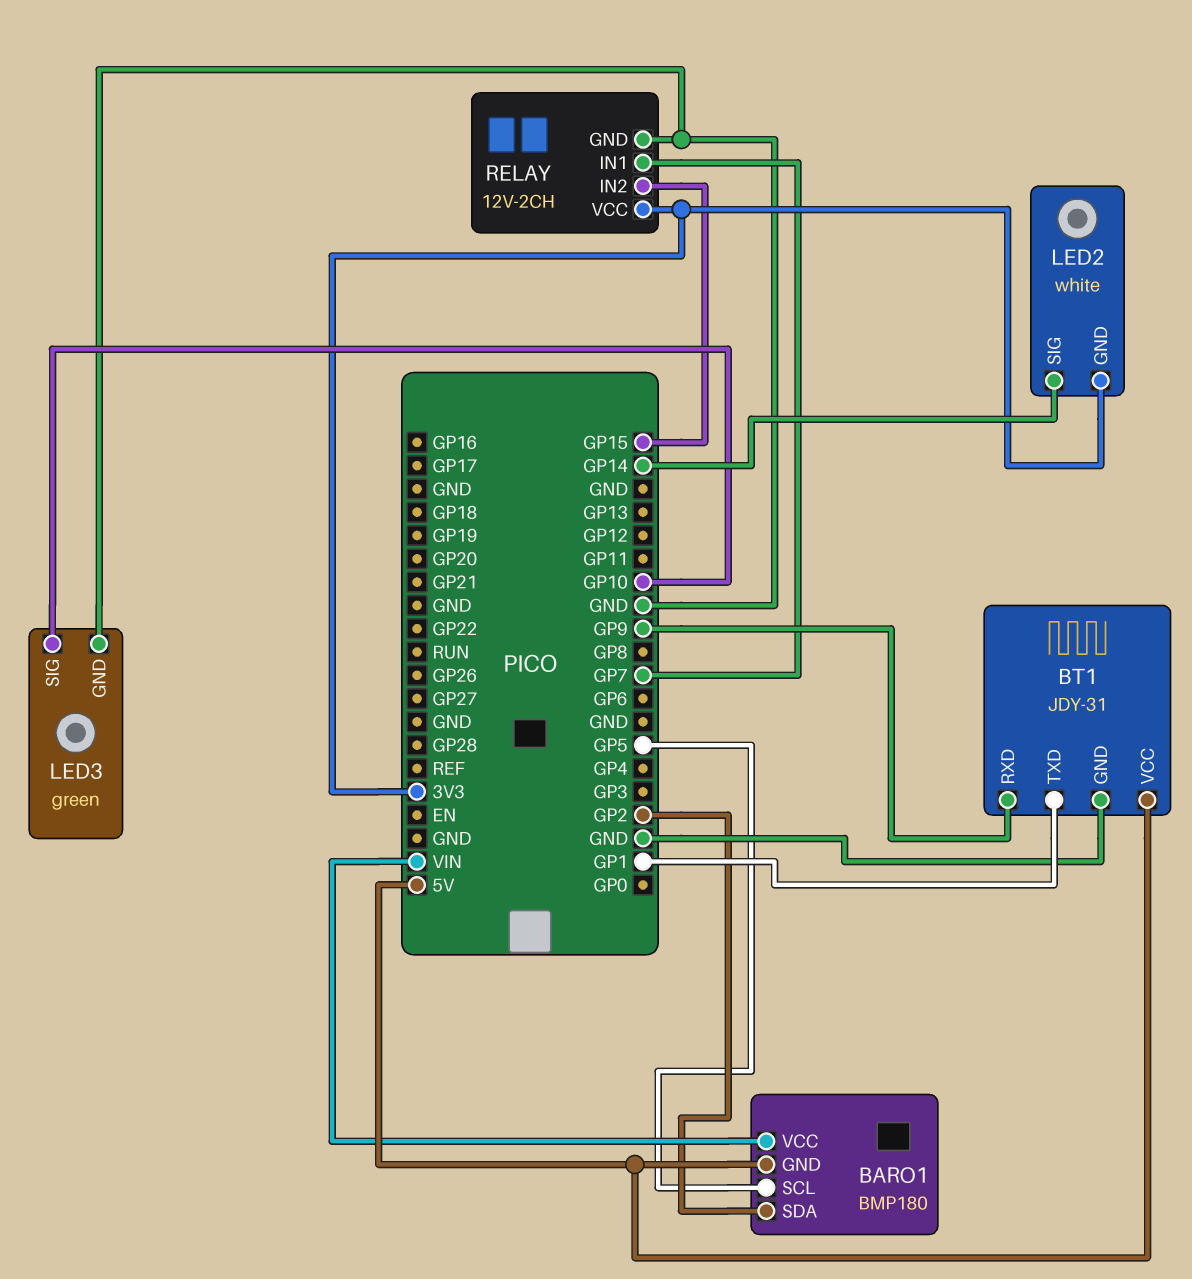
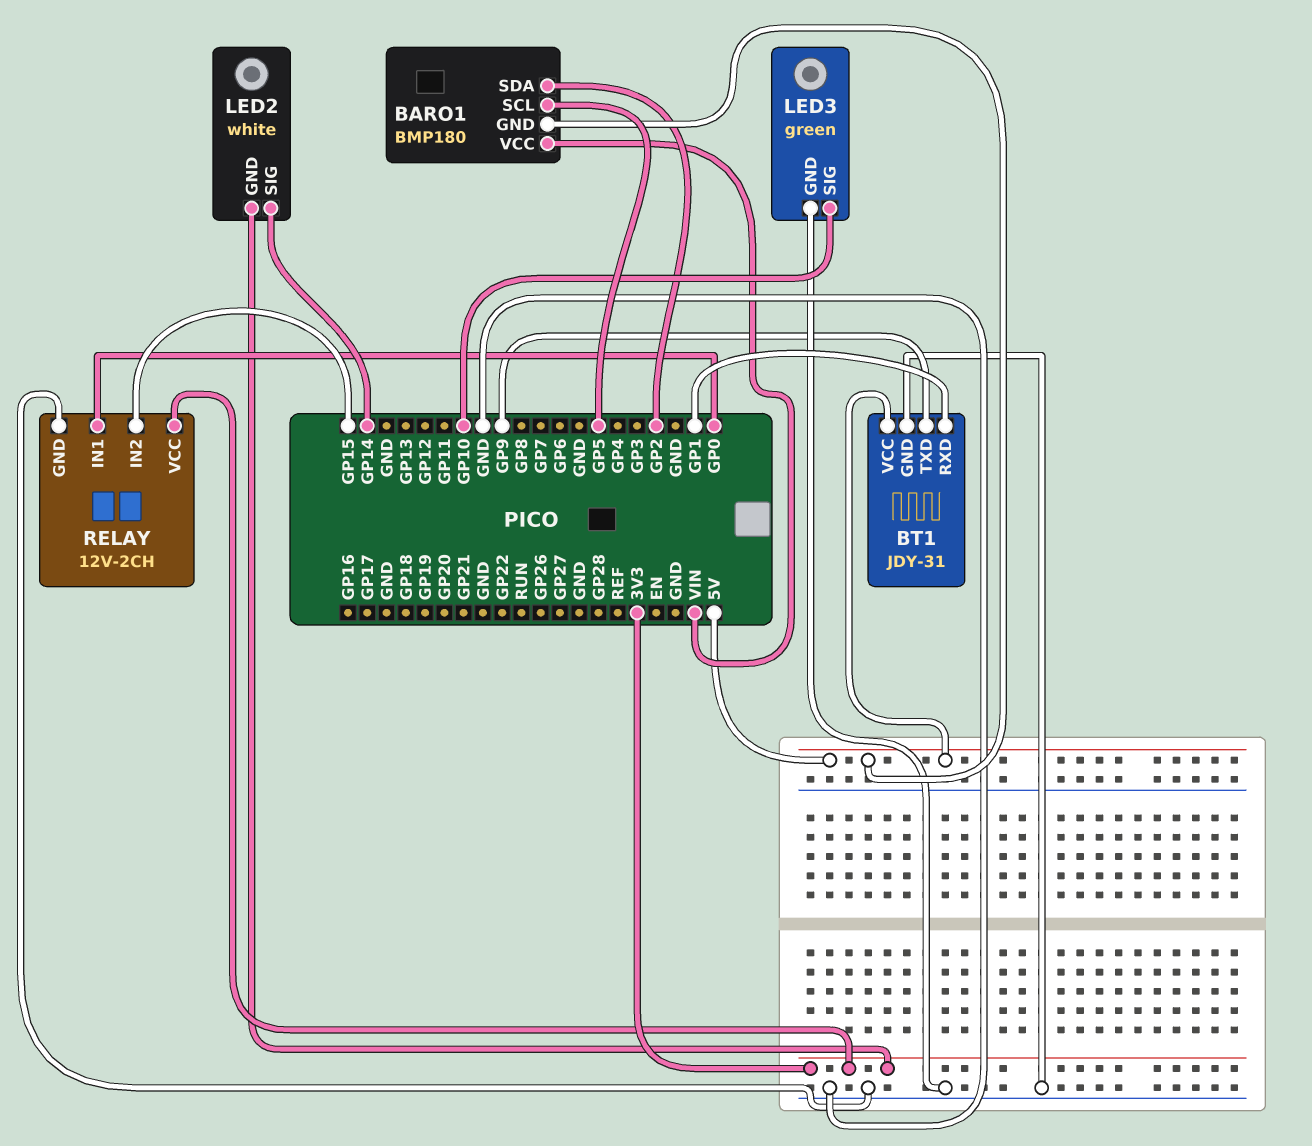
BT1 pin RXD: GP9 -> GP1
BT1 pin TXD: GP1 -> GP9
RELAY pin IN1: GP7 -> GP0

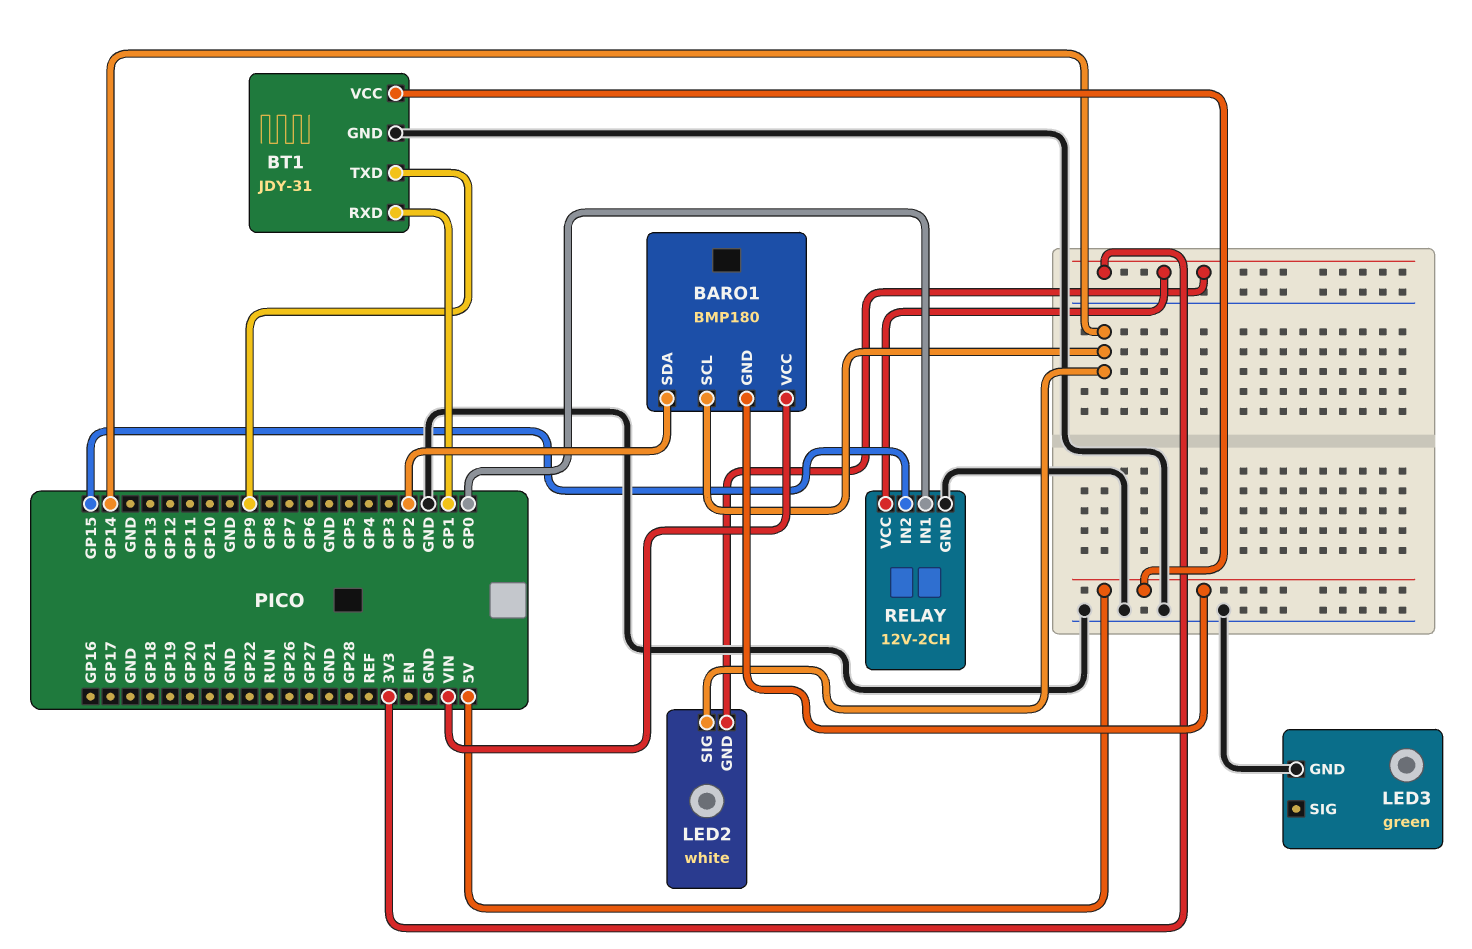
BARO1 pin SCL: GP5 -> GP14
LED3 pin SIG: GP10 -> none

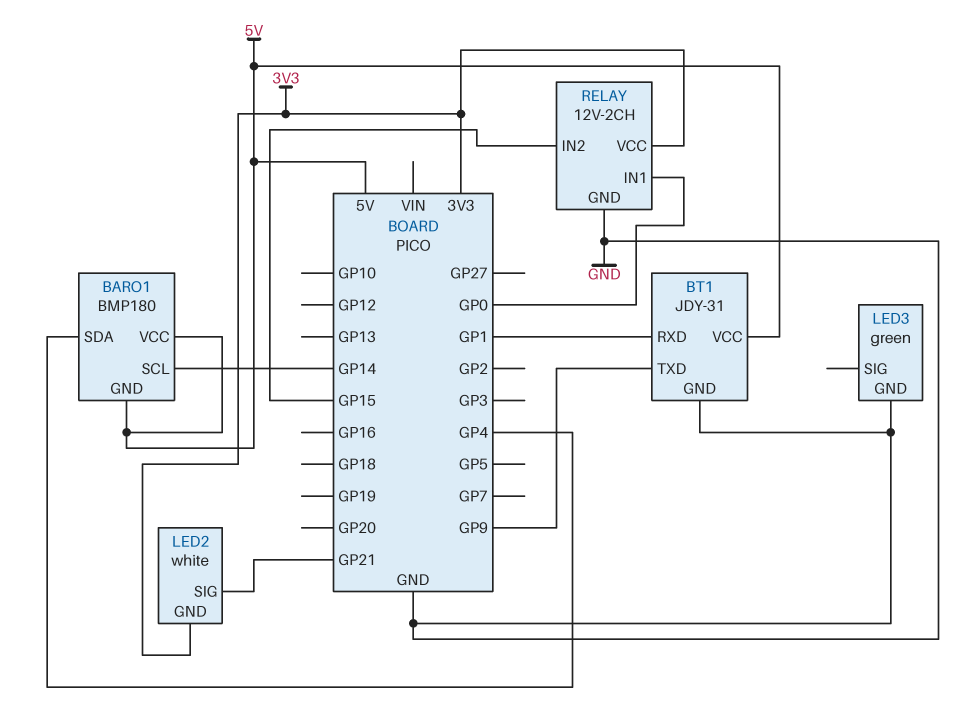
BARO1 pin SDA: GP2 -> GP4
BARO1 pin VCC: VIN -> 5V
LED2 pin SIG: GP14 -> GP21

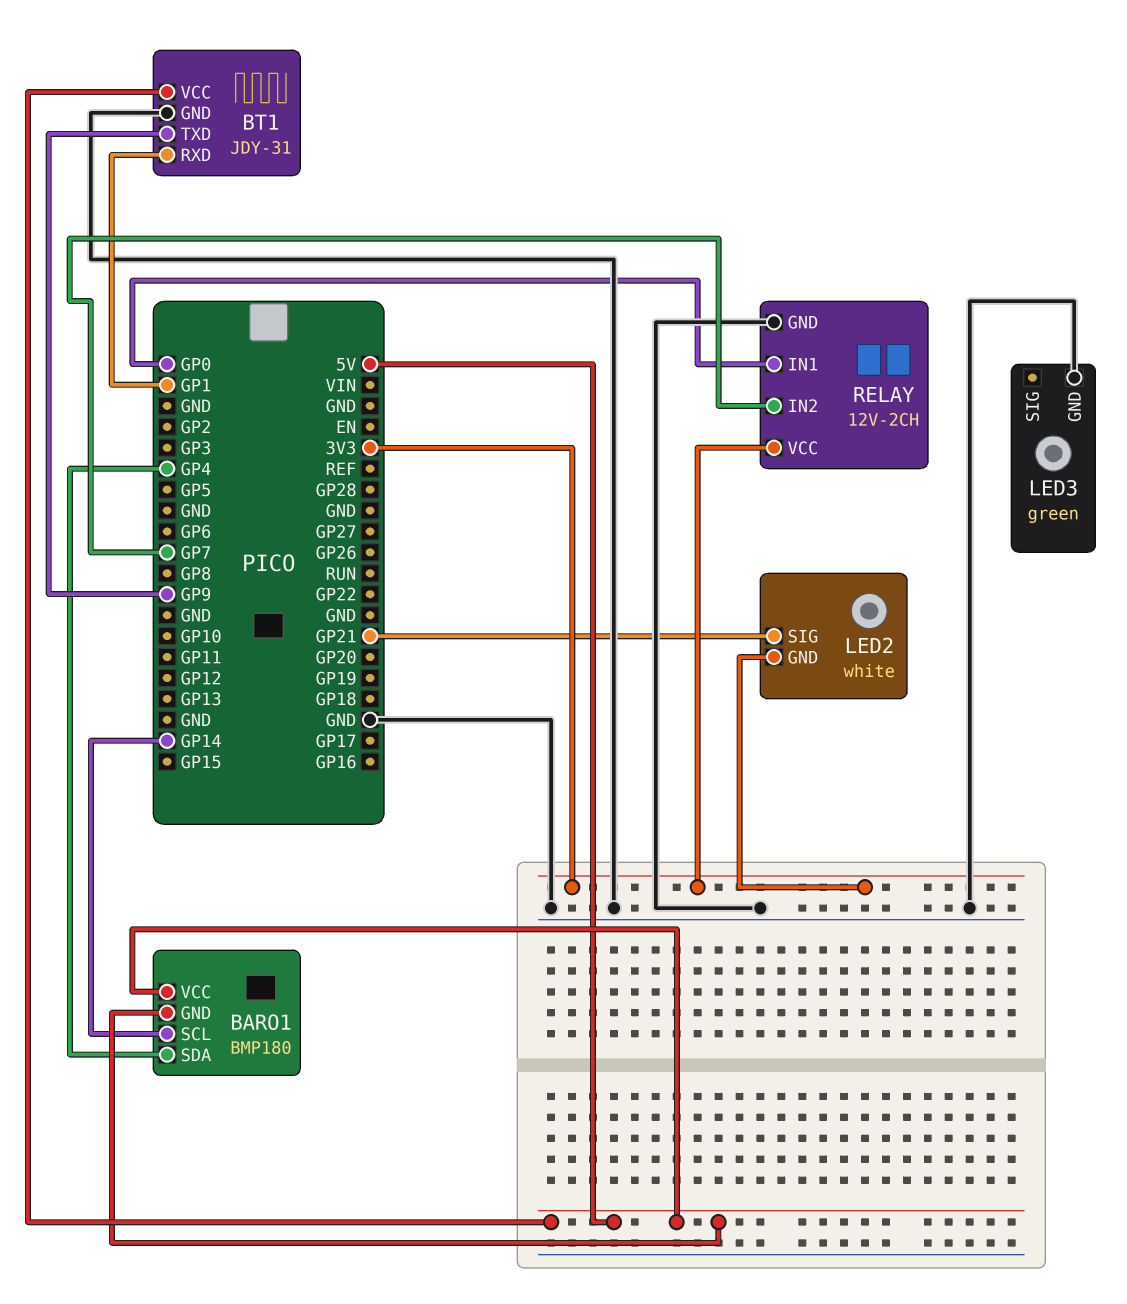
RELAY pin IN2: GP15 -> GP7

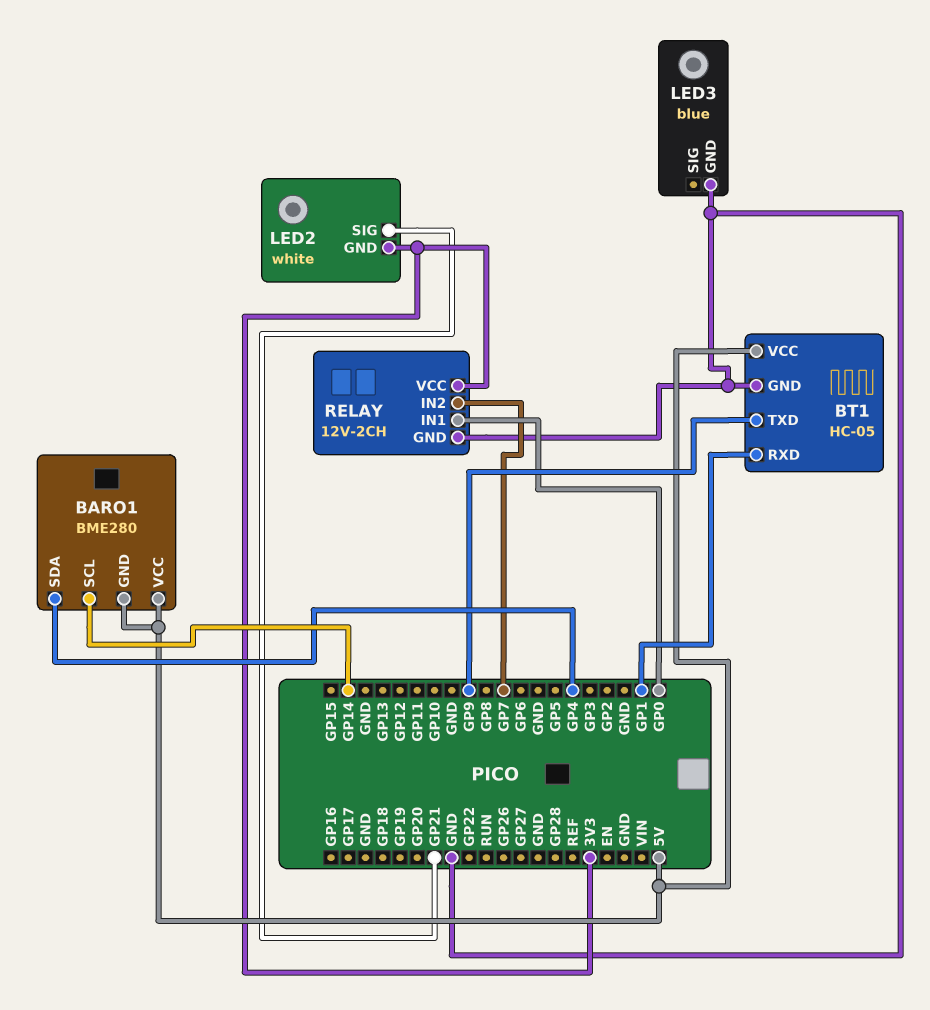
BARO1: BMP180 -> BME280
BT1: JDY-31 -> HC-05
LED3: green -> blue

